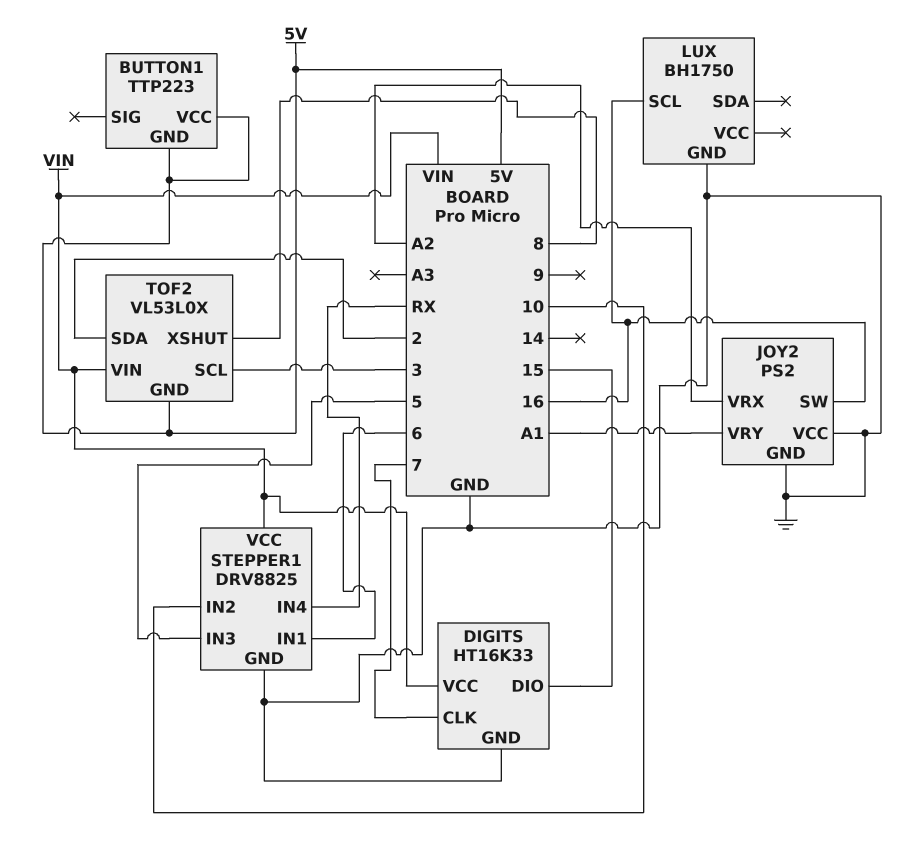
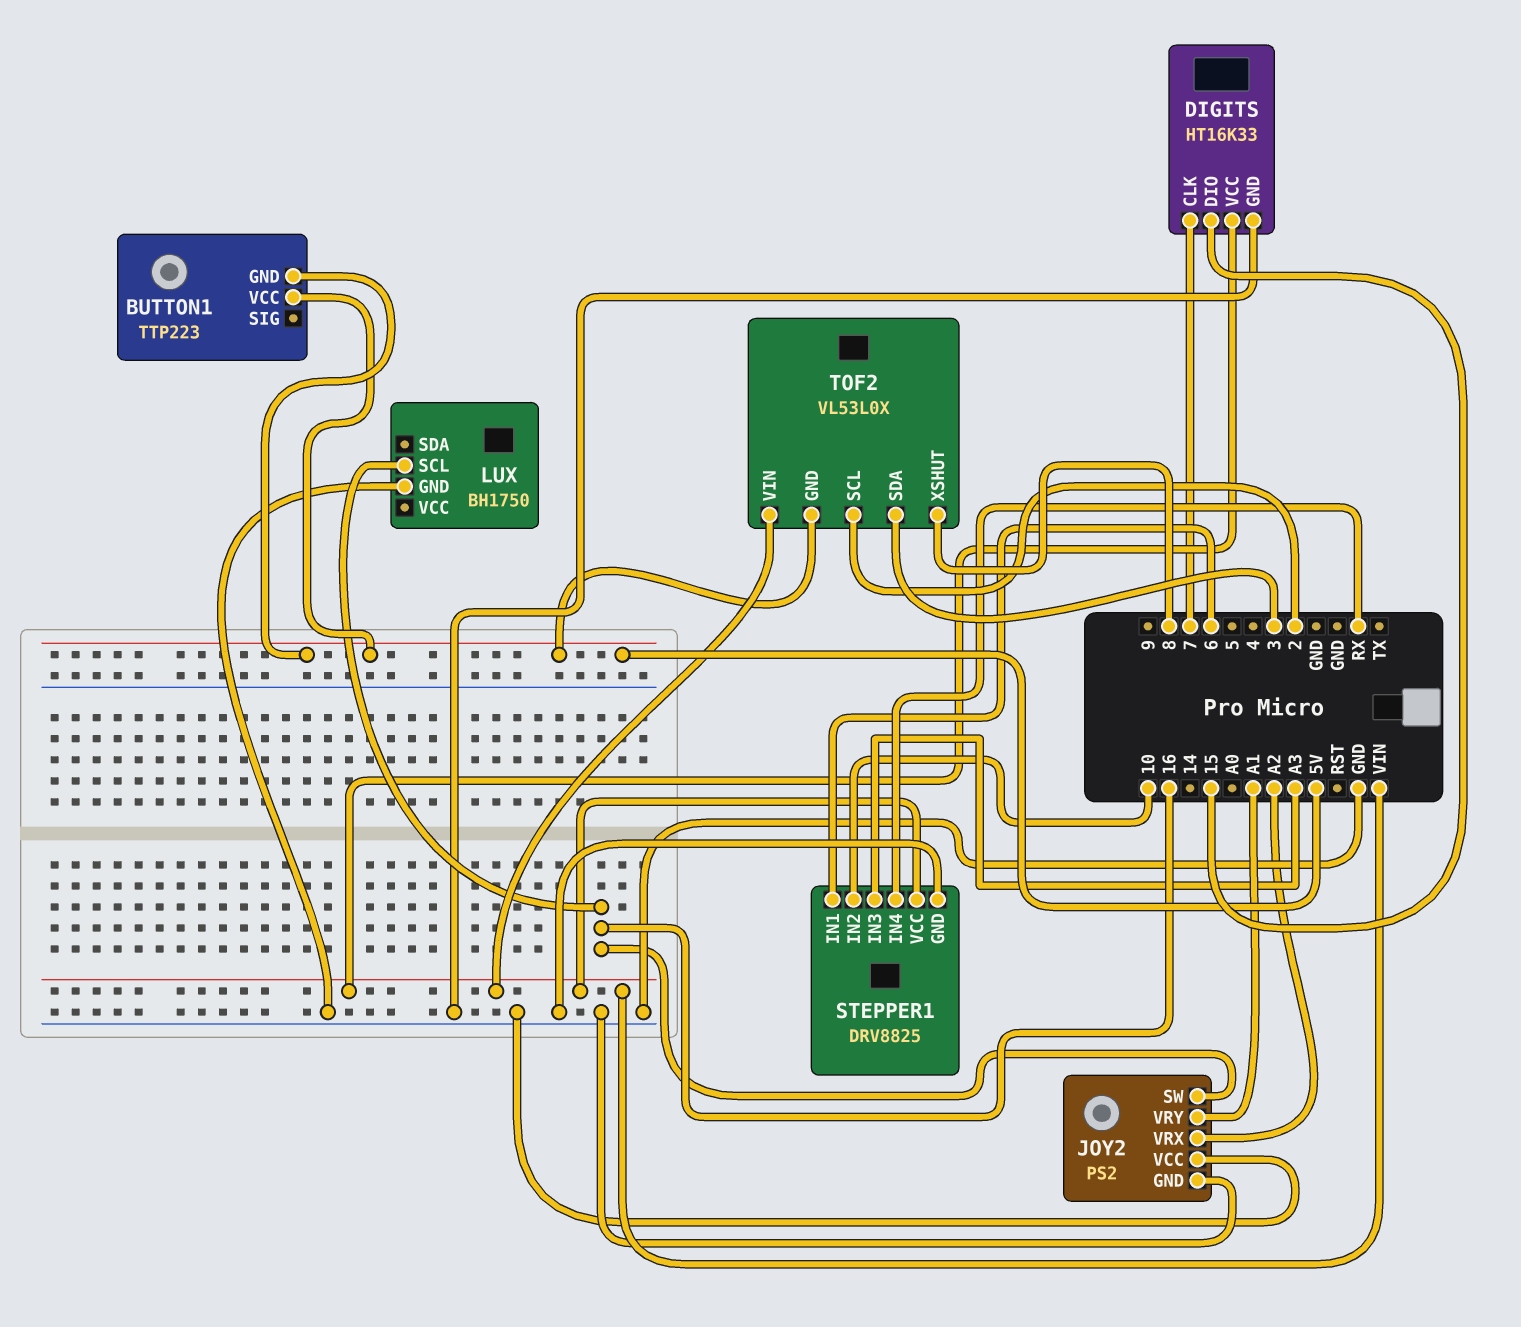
STEPPER1 pin IN3: 5 -> A3
TOF2 pin SCL: 3 -> 2
TOF2 pin SDA: 2 -> 3

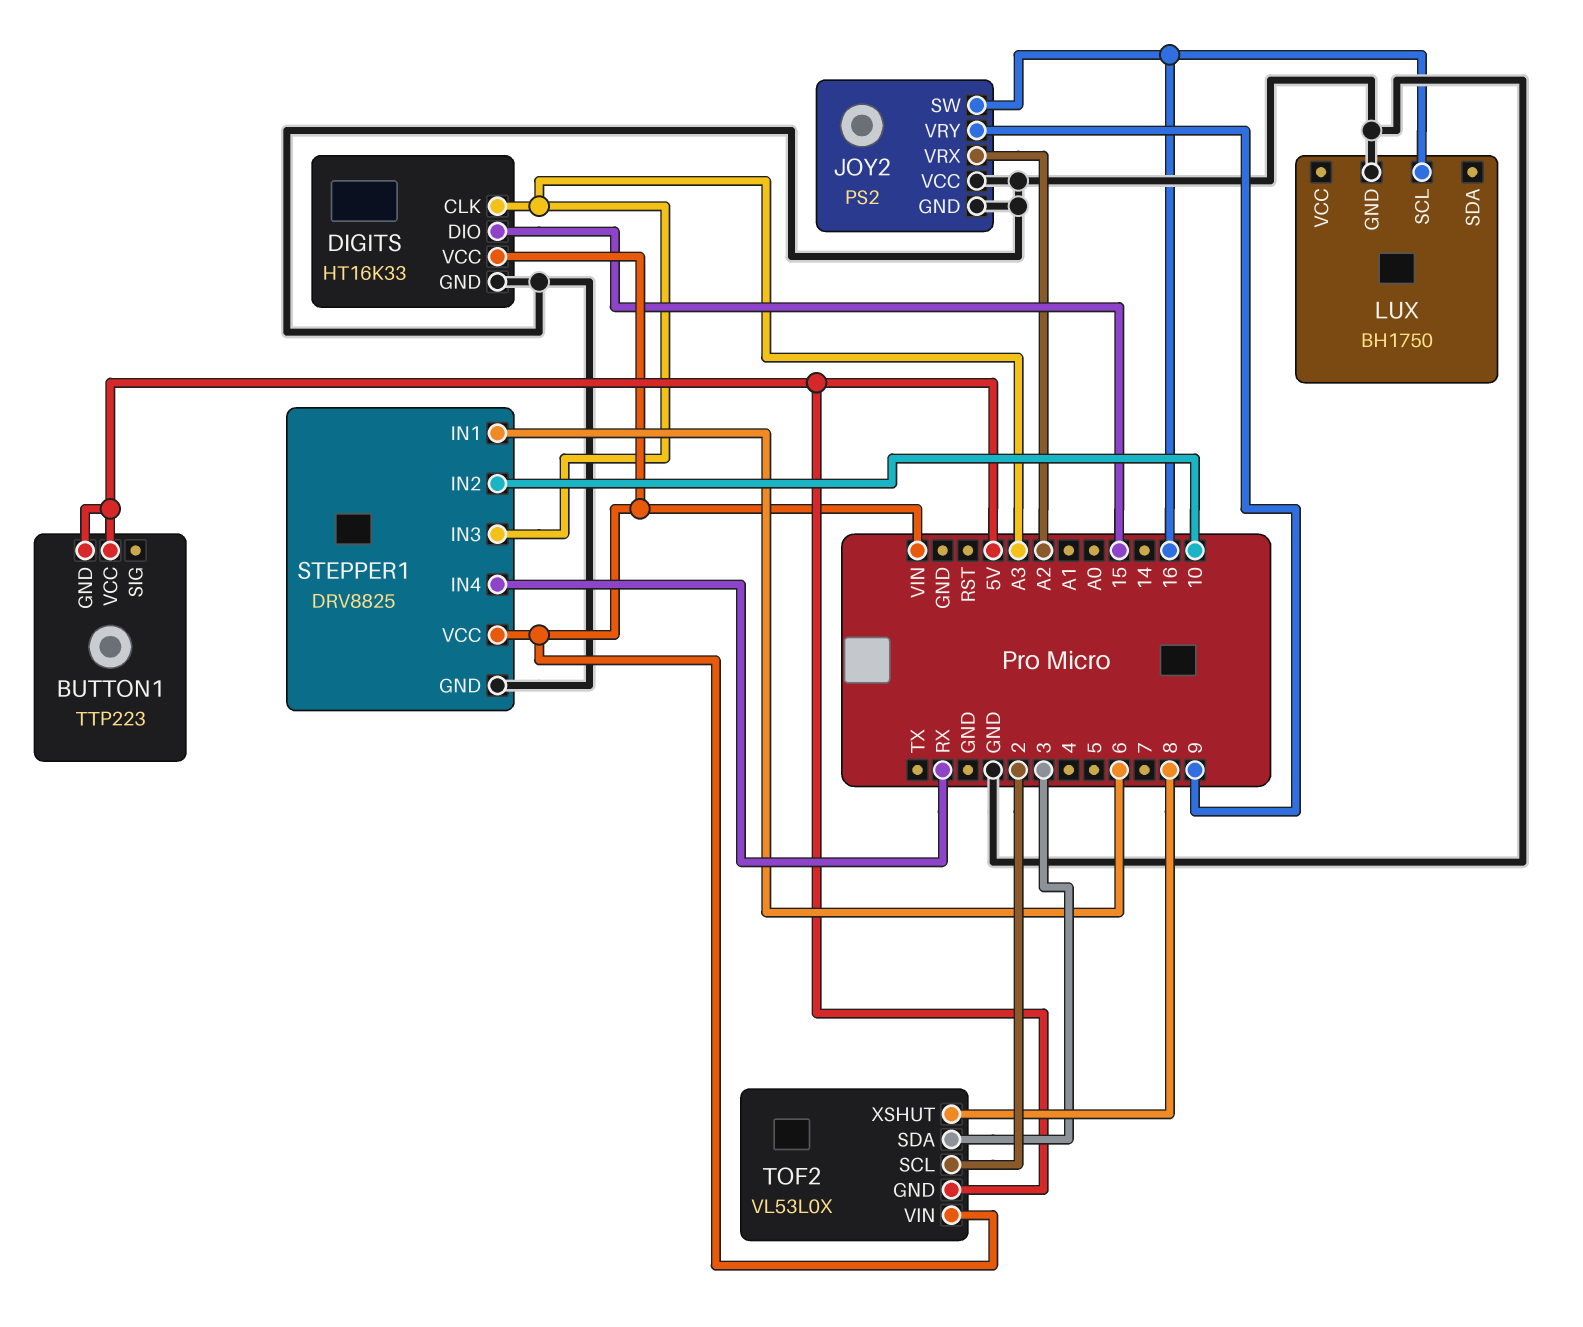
DIGITS pin CLK: 7 -> A3
JOY2 pin VRY: A1 -> 9

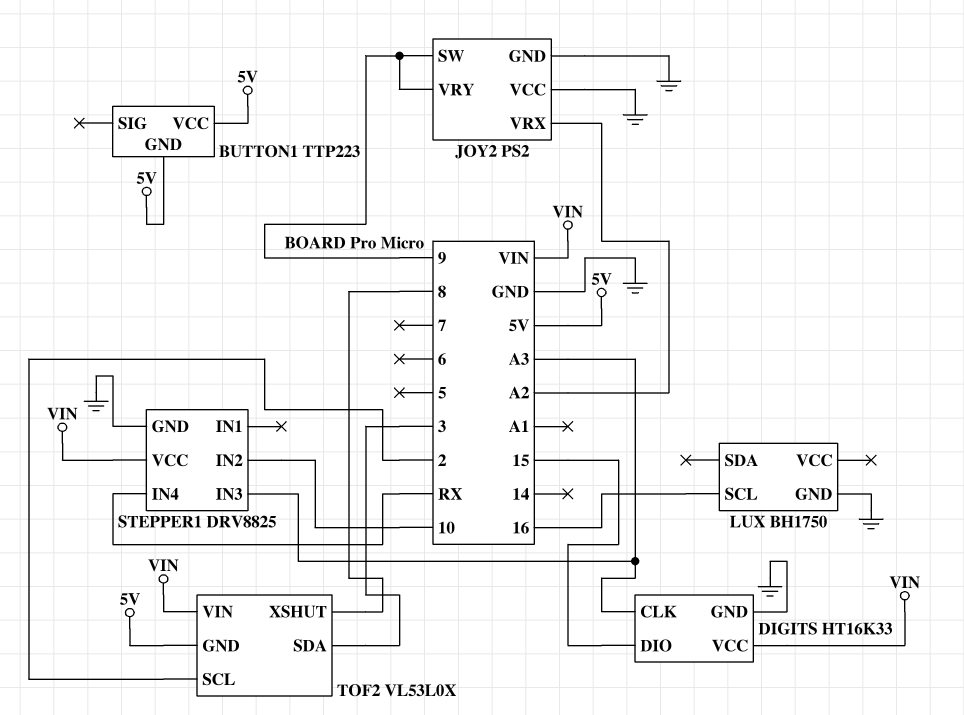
JOY2 pin SW: 16 -> 9
STEPPER1 pin IN1: 6 -> none

